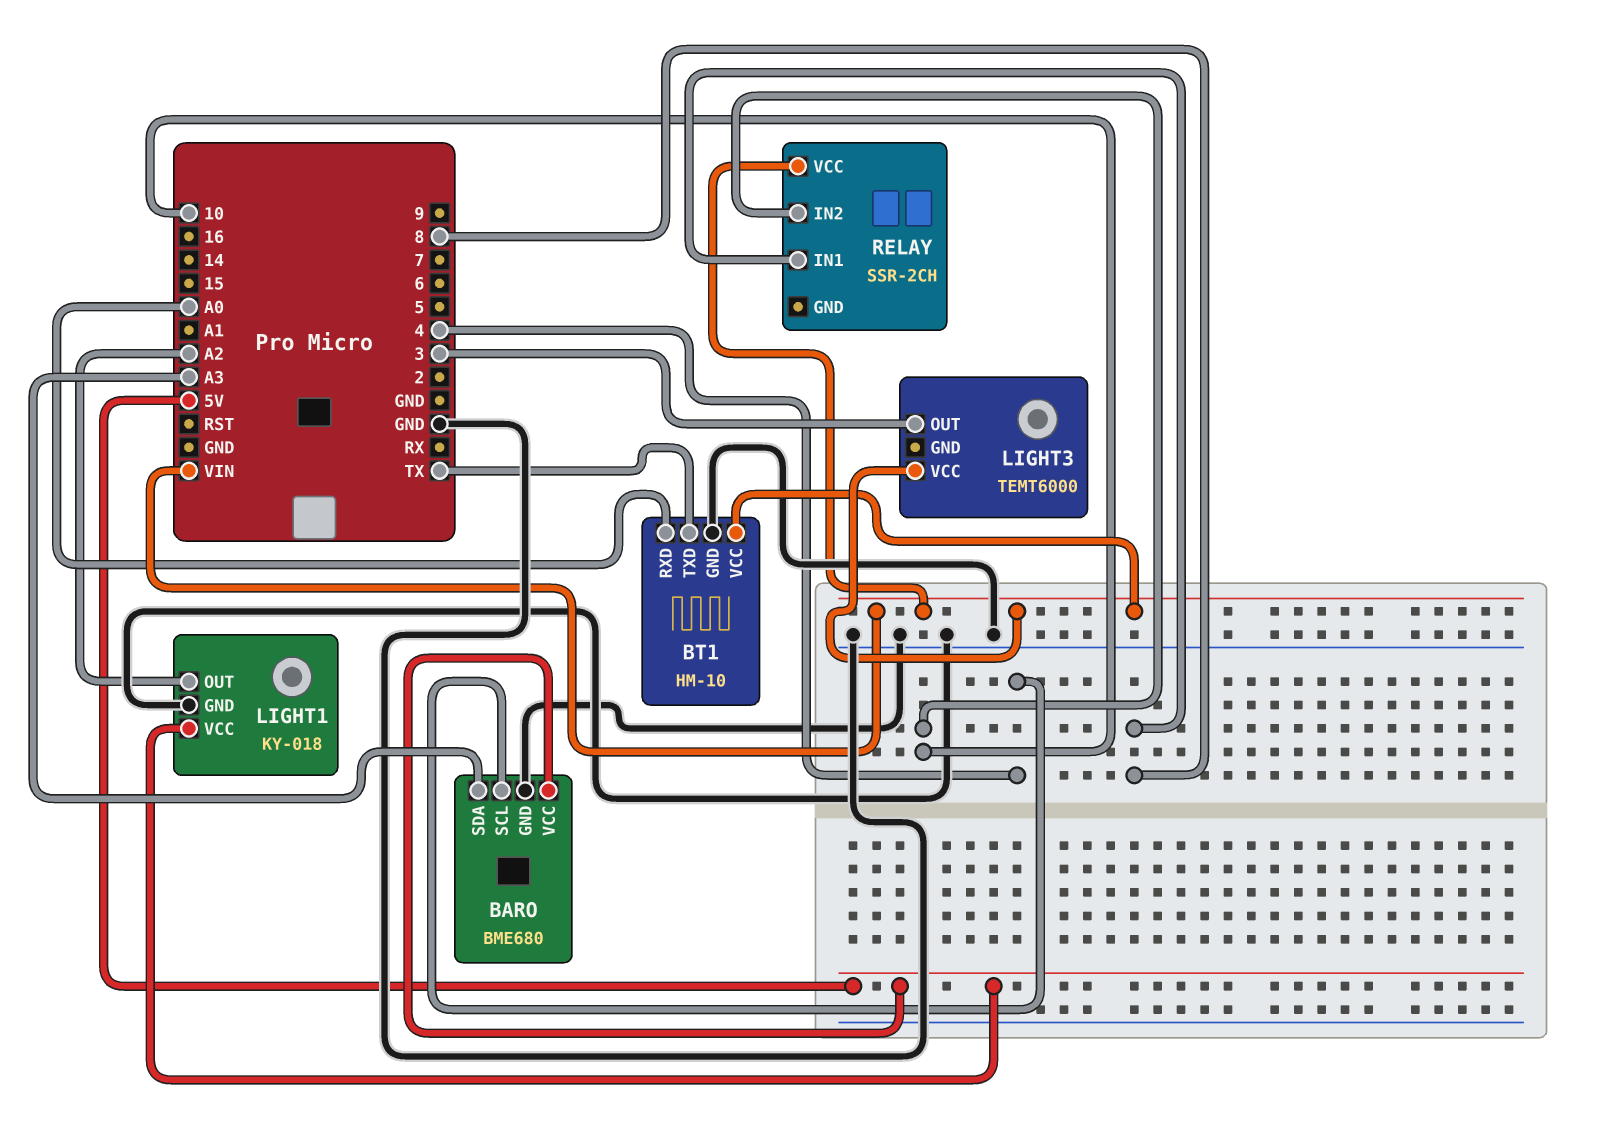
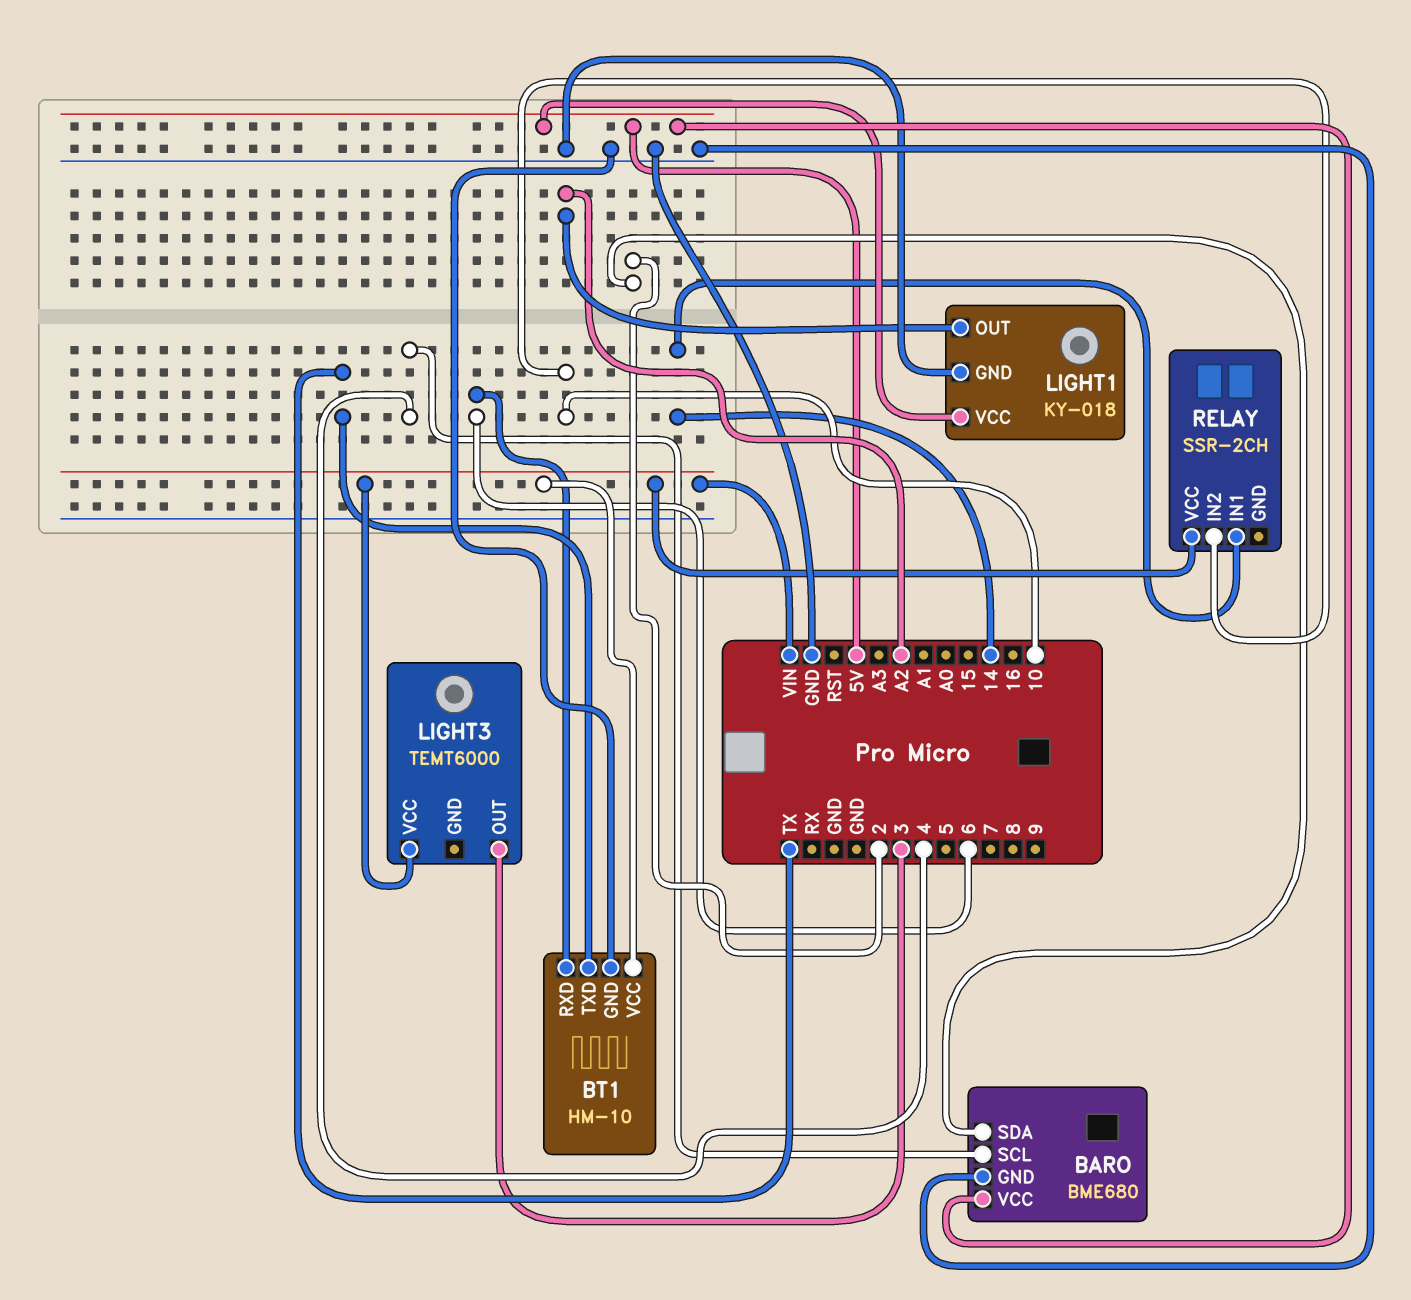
BARO pin SDA: A3 -> 2
BT1 pin RXD: A0 -> 6
RELAY pin IN1: 8 -> 14

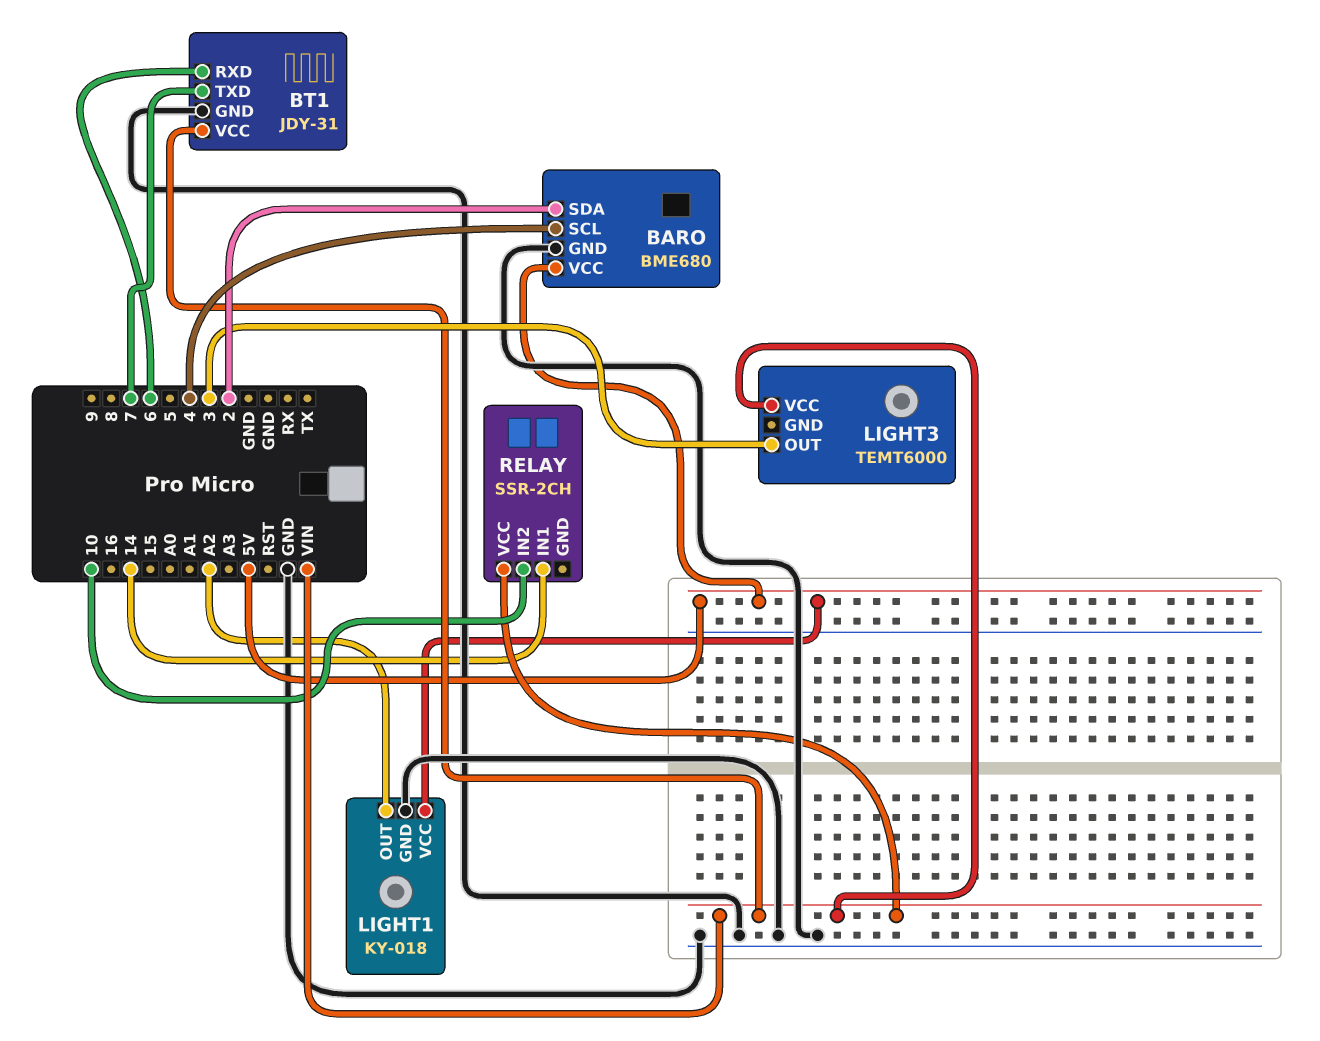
BT1: HM-10 -> JDY-31
BT1 pin TXD: TX -> 7

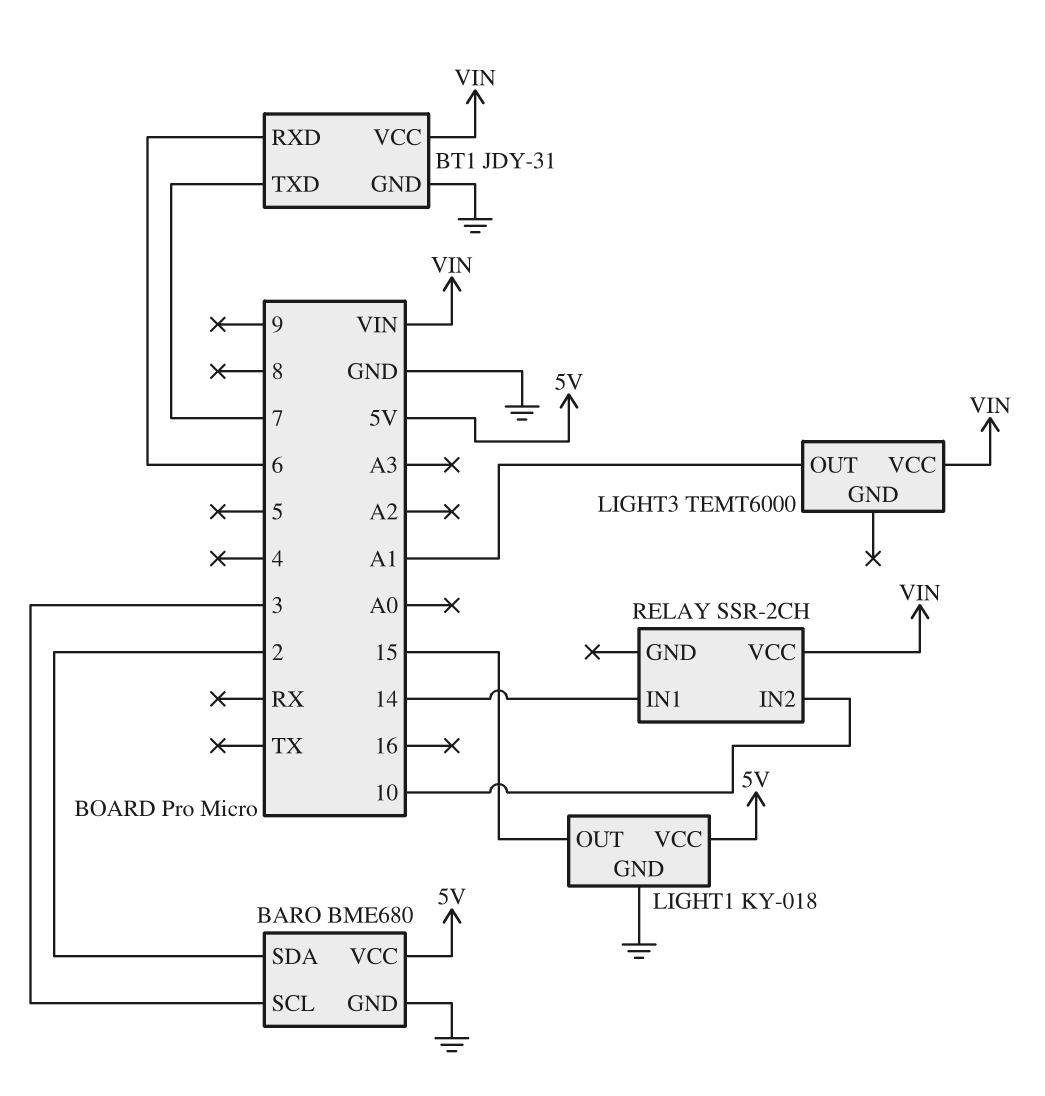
BARO pin SCL: 4 -> 3
LIGHT1 pin OUT: A2 -> 15
LIGHT3 pin OUT: 3 -> A1

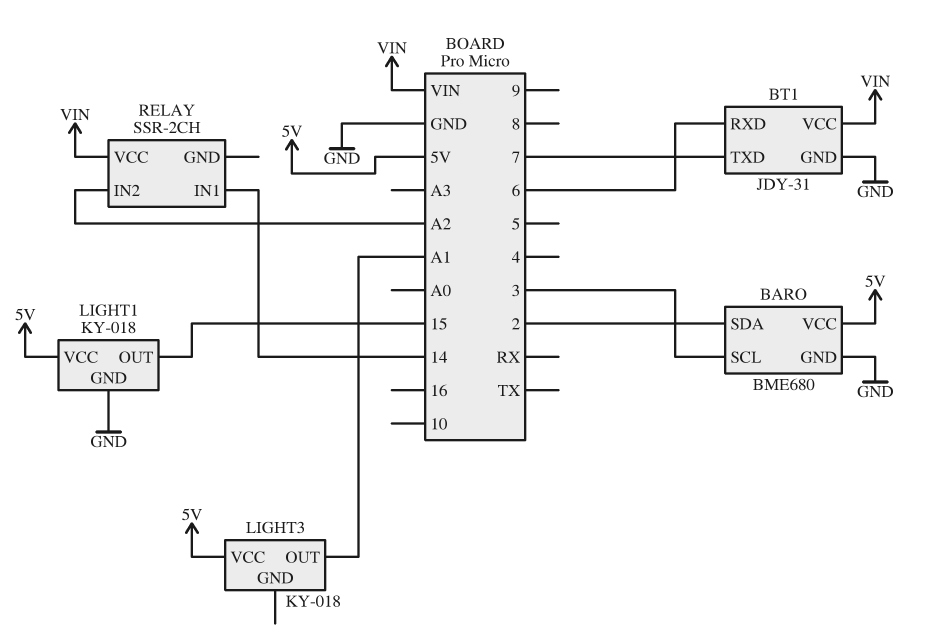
LIGHT3: TEMT6000 -> KY-018
LIGHT3 pin VCC: VIN -> 5V
RELAY pin IN2: 10 -> A2

